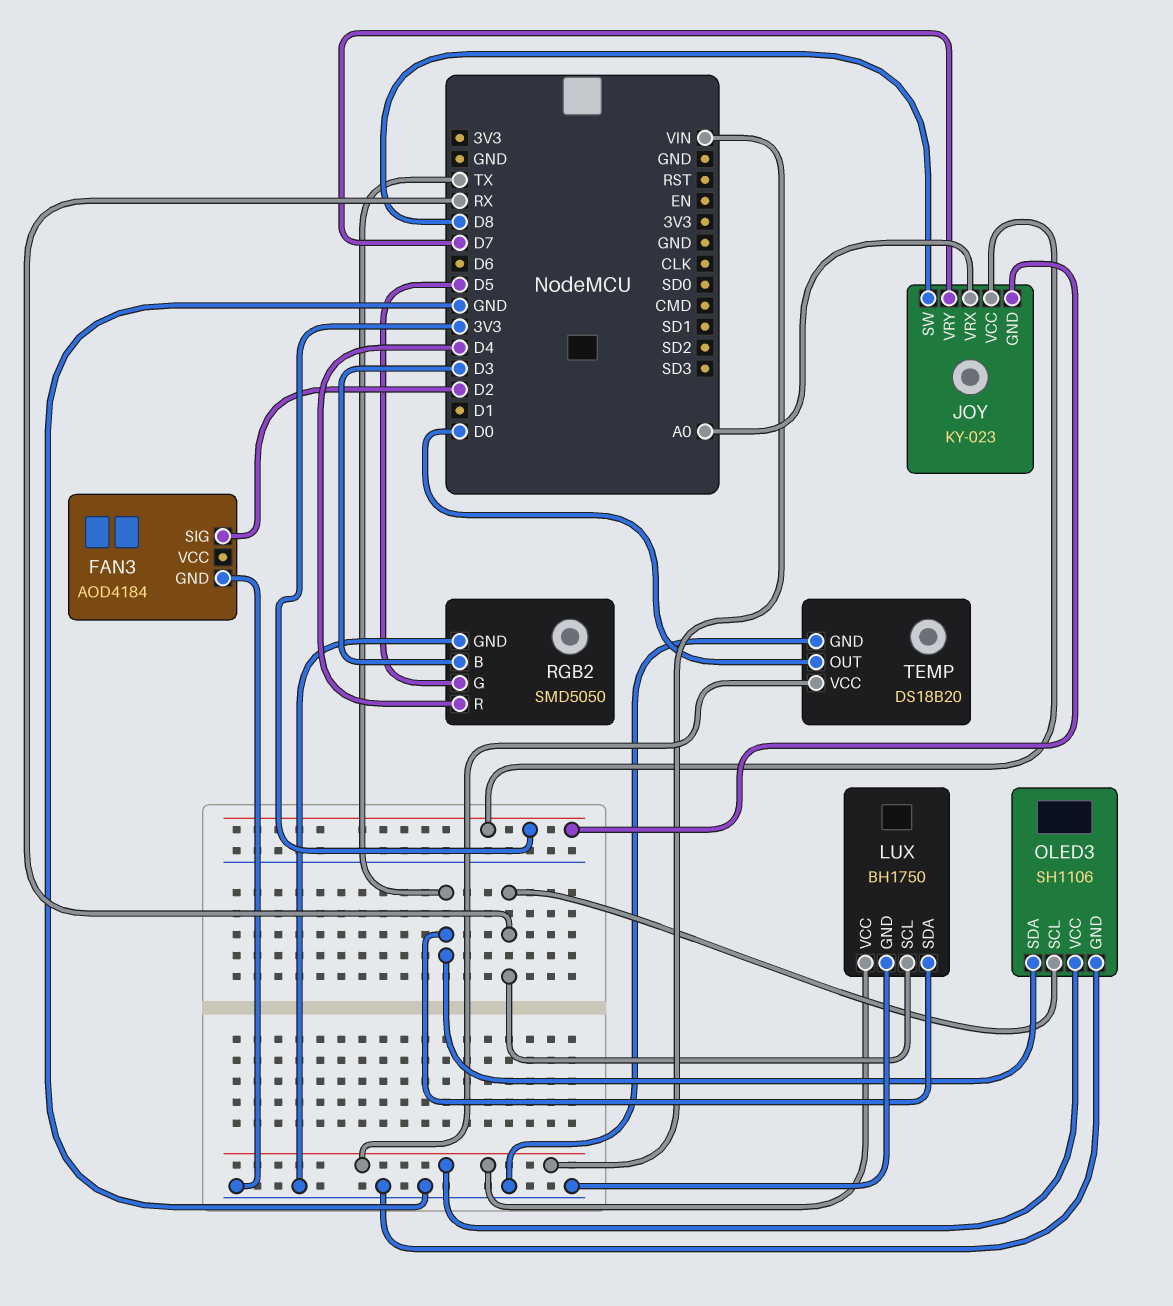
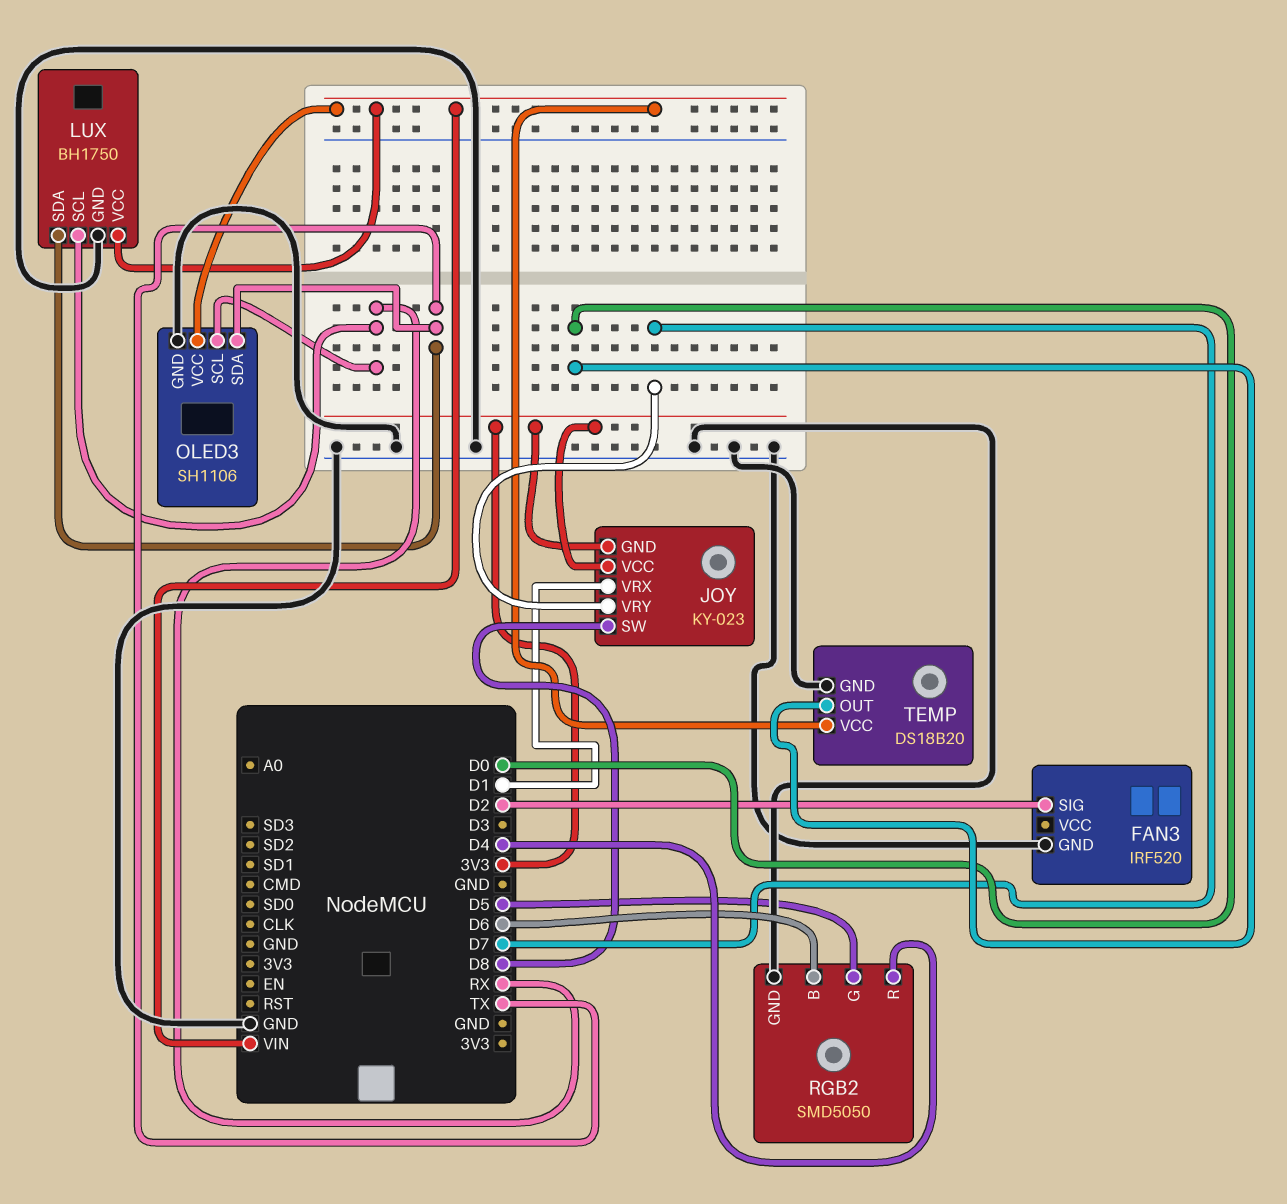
FAN3: AOD4184 -> IRF520
JOY pin VRX: A0 -> D1
RGB2 pin B: D3 -> D6

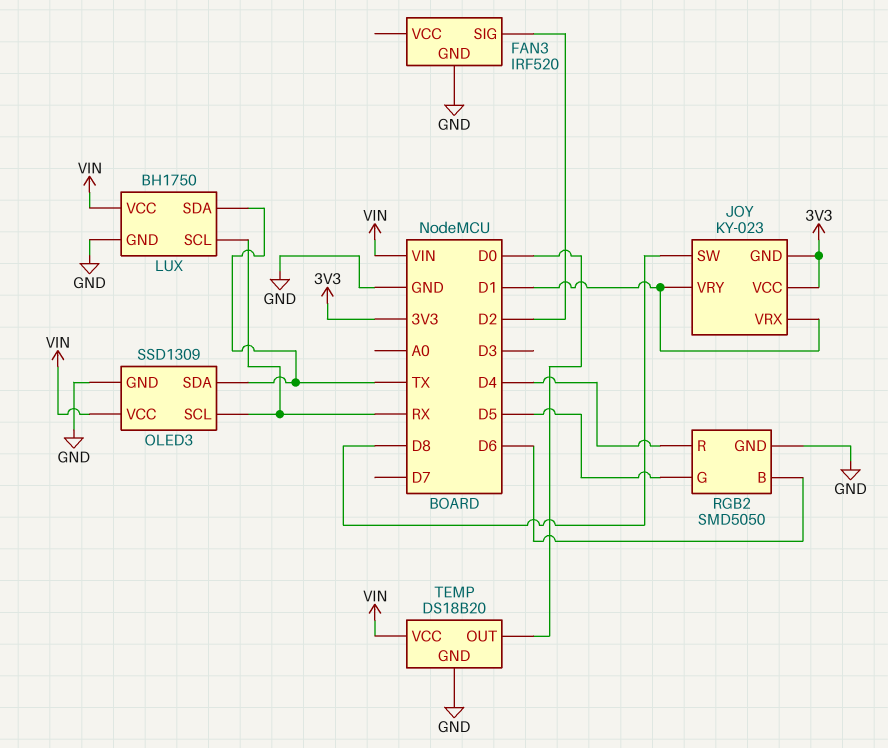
JOY pin VRY: D7 -> D1
OLED3: SH1106 -> SSD1309

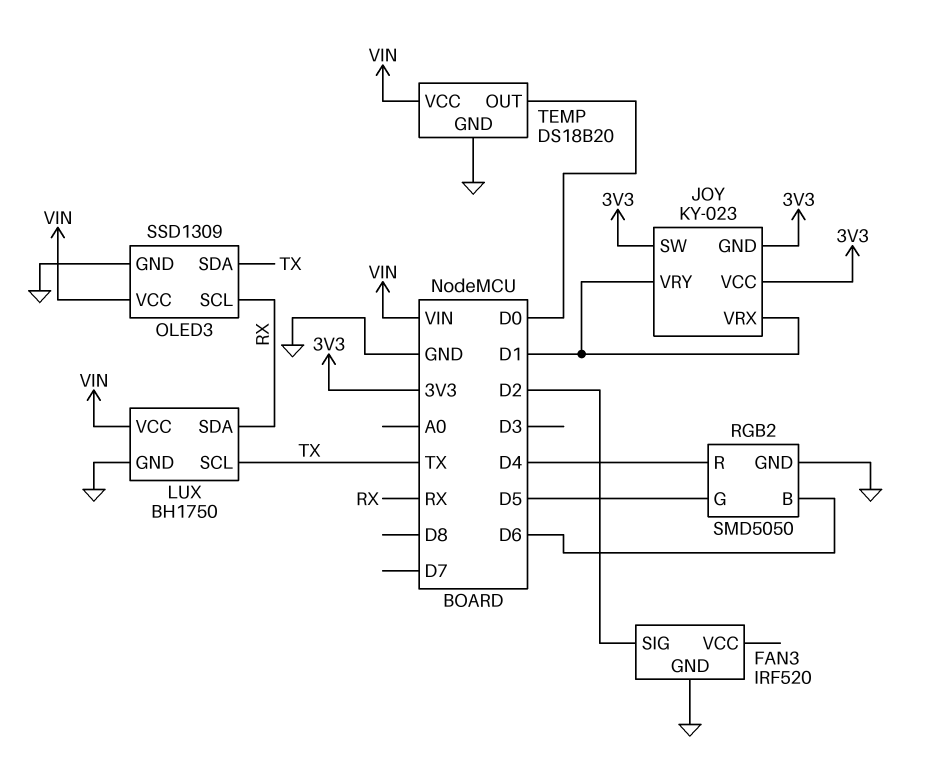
JOY pin SW: D8 -> 3V3
LUX pin SCL: RX -> TX
LUX pin SDA: TX -> RX

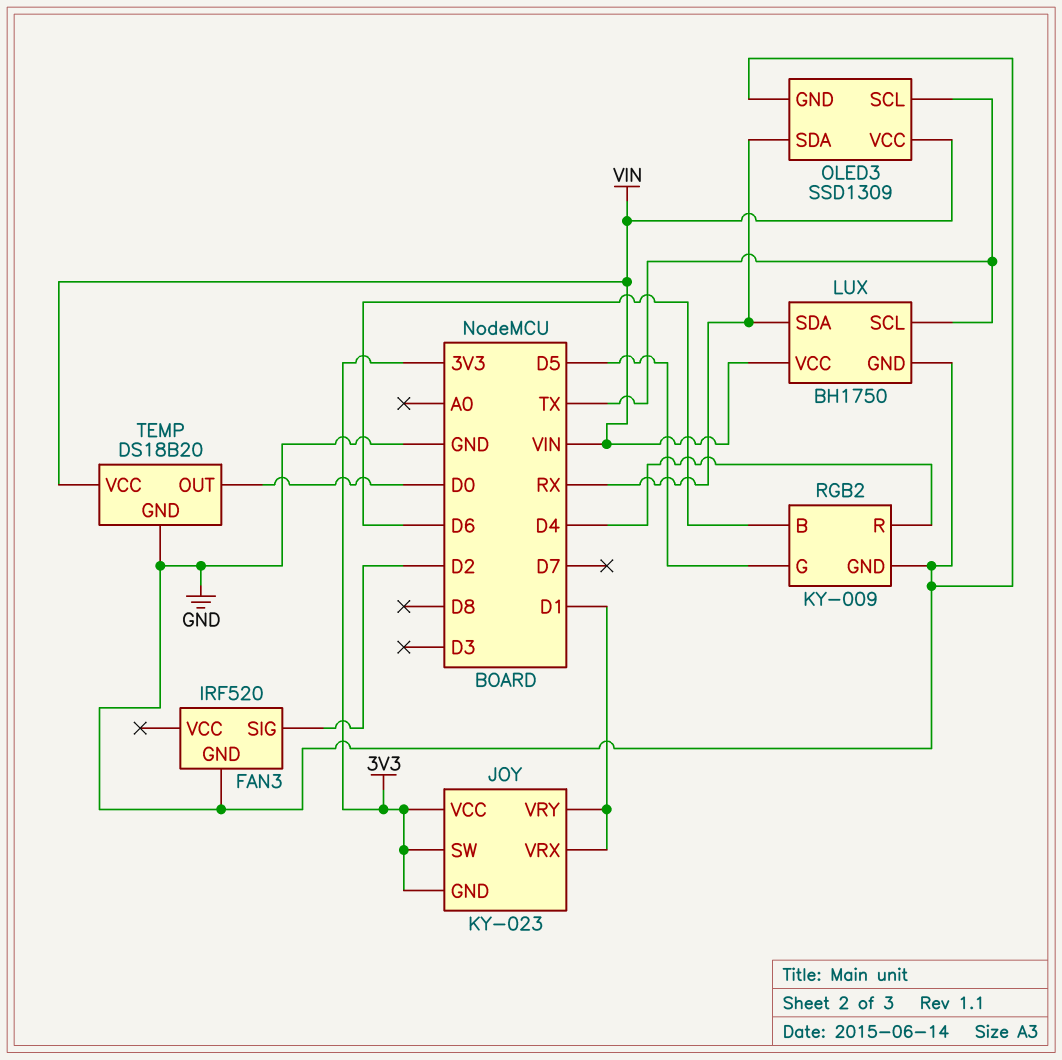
OLED3 pin SCL: RX -> TX
OLED3 pin SDA: TX -> RX
RGB2: SMD5050 -> KY-009

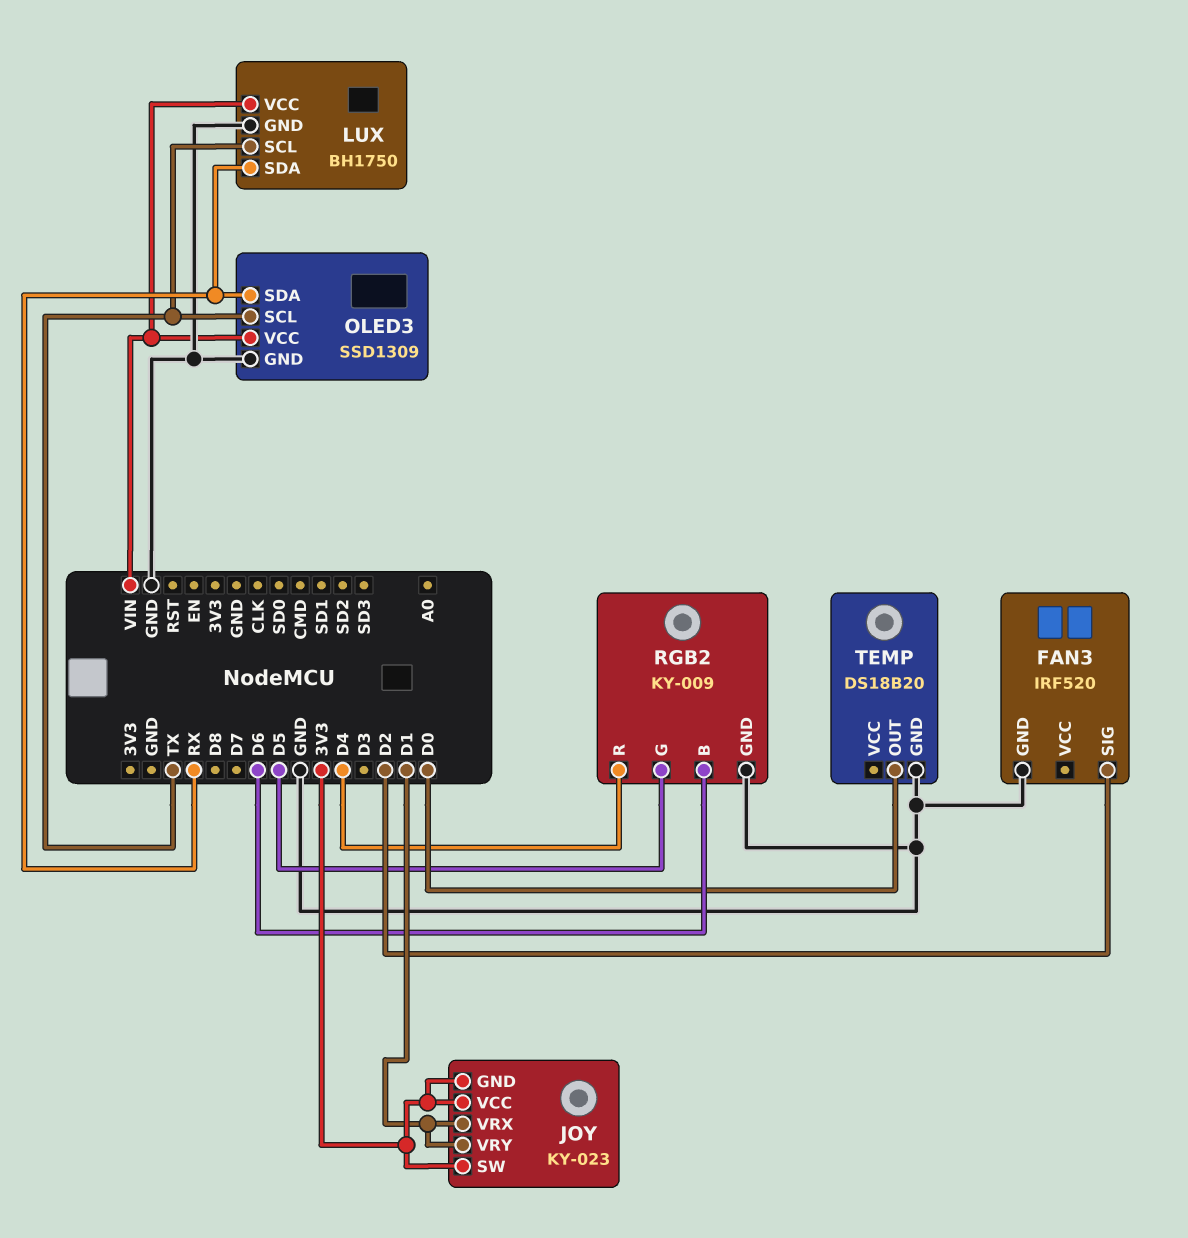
TEMP pin VCC: VIN -> none

